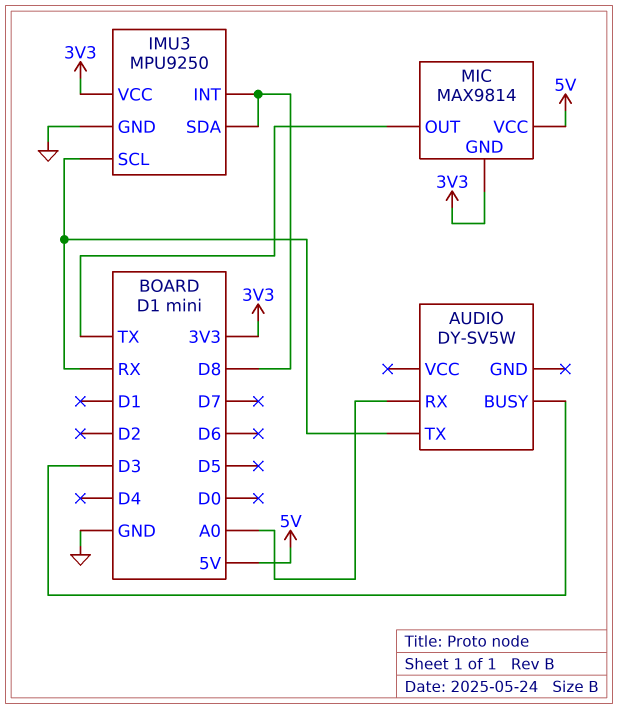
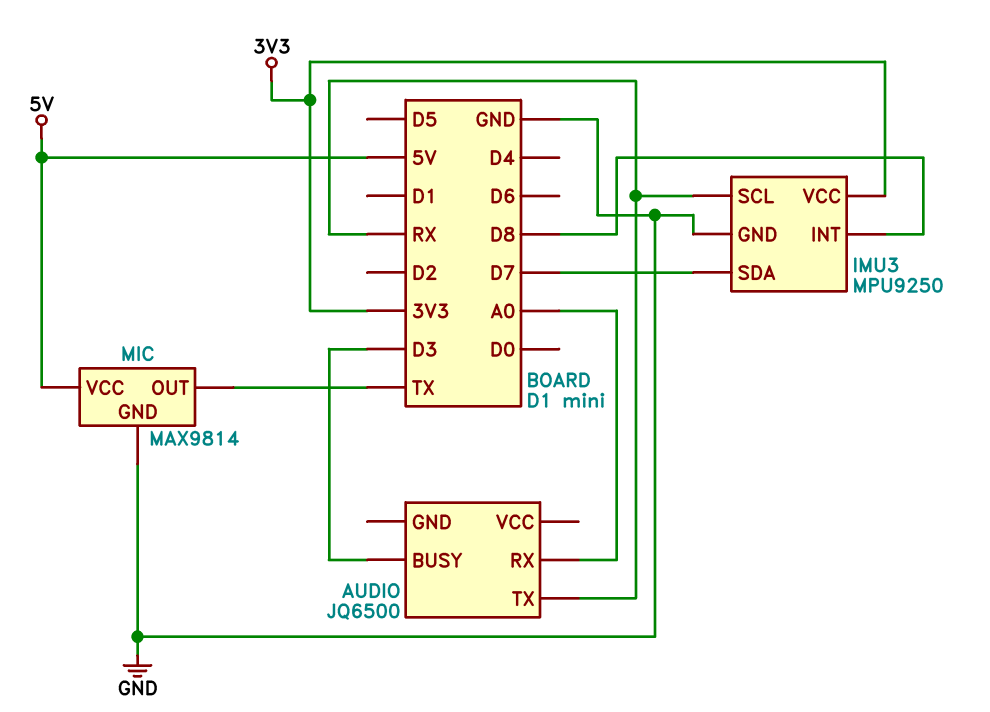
AUDIO: DY-SV5W -> JQ6500
IMU3 pin SDA: D8 -> D7
MIC pin GND: 3V3 -> GND

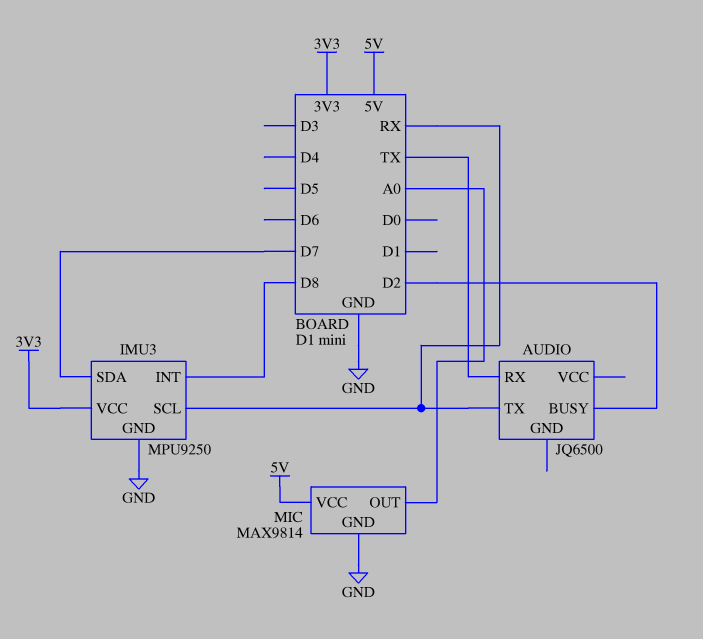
AUDIO pin BUSY: D3 -> D2
AUDIO pin RX: A0 -> TX
MIC pin OUT: TX -> A0

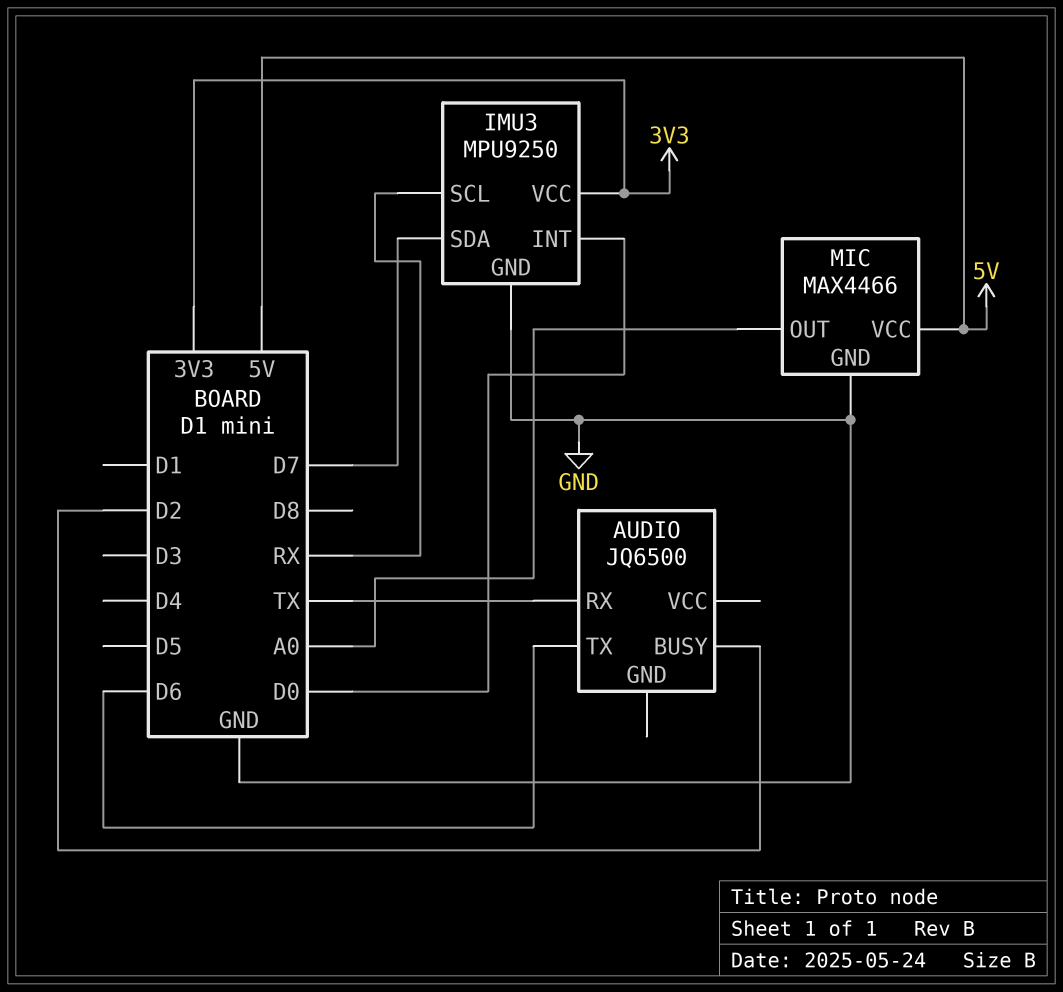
AUDIO pin TX: RX -> D6
IMU3 pin INT: D8 -> D0
MIC: MAX9814 -> MAX4466

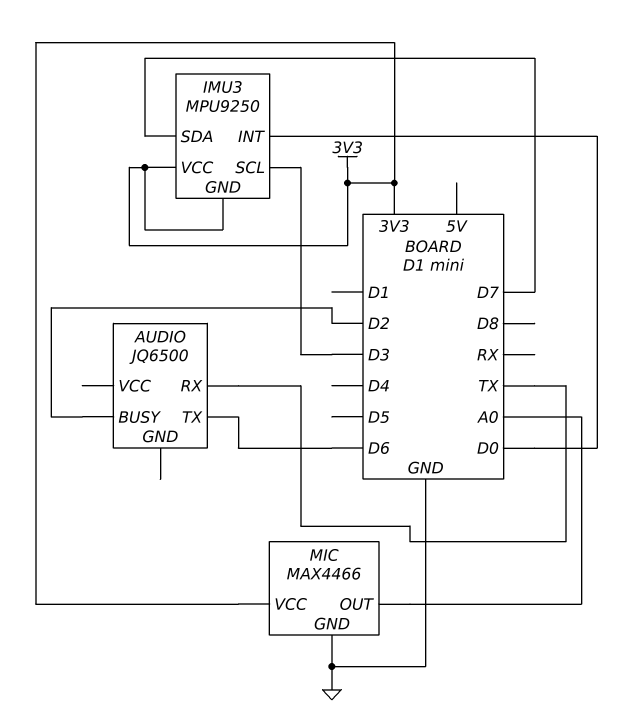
IMU3 pin GND: GND -> 3V3
IMU3 pin SCL: RX -> D3
MIC pin VCC: 5V -> 3V3

